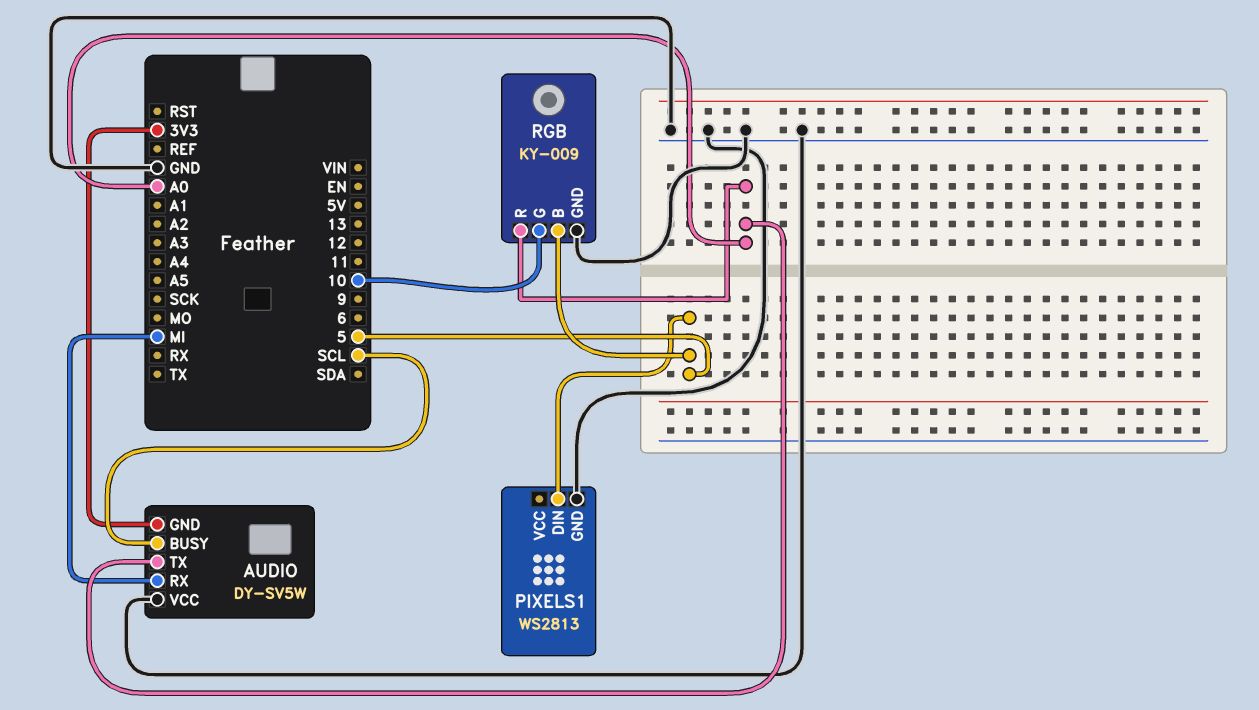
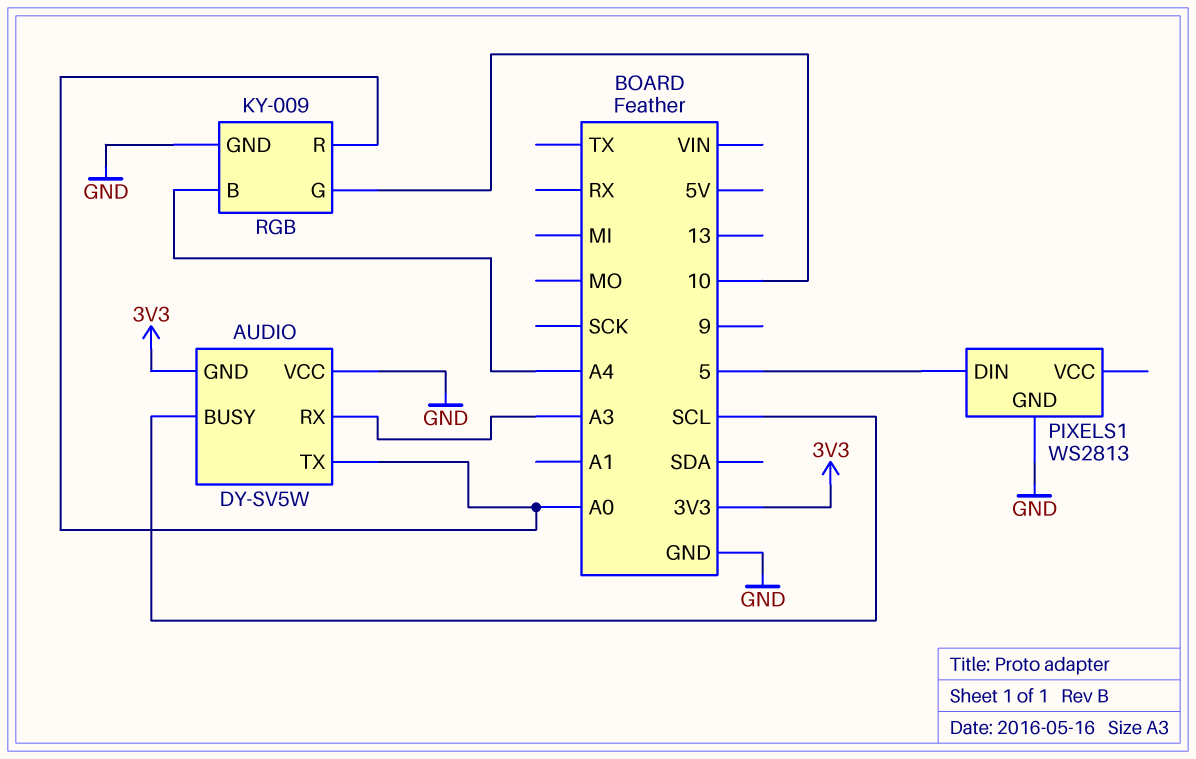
AUDIO pin RX: MI -> A3
RGB pin B: 5 -> A4

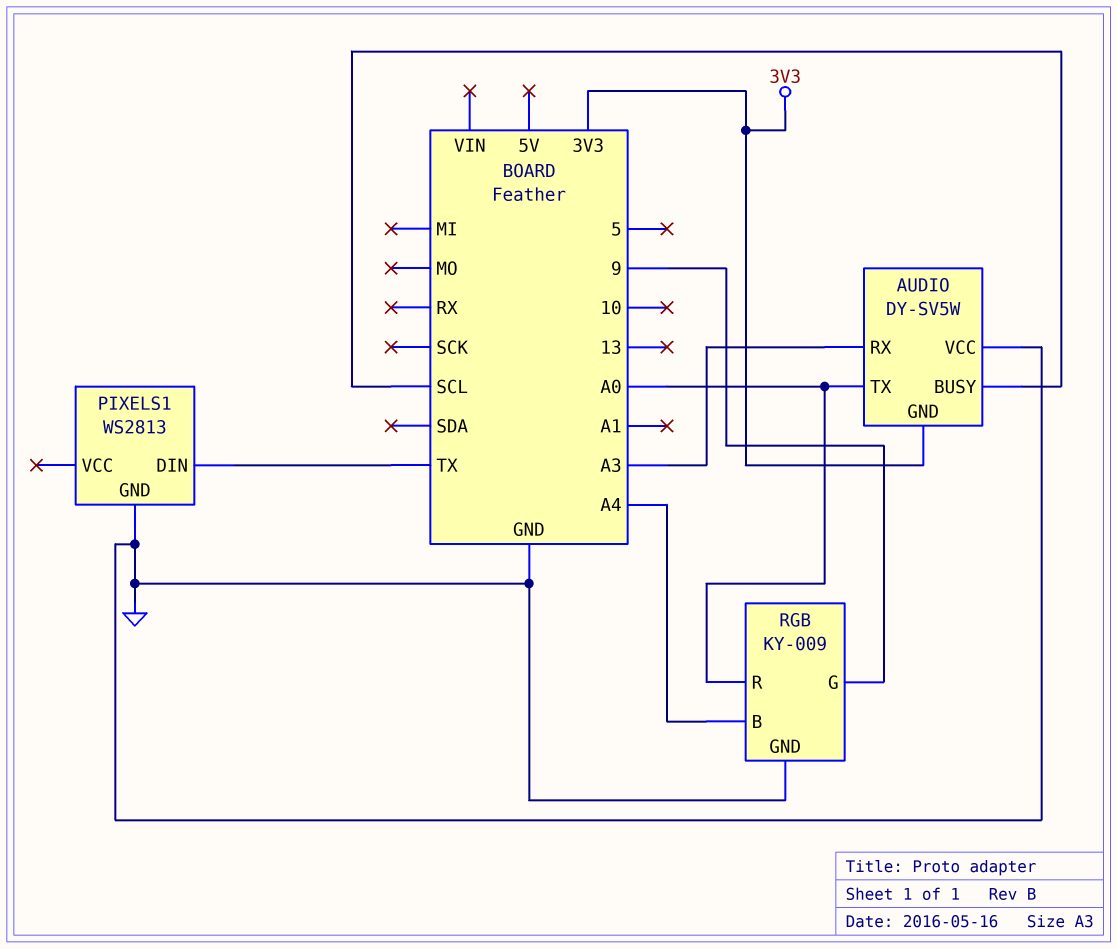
PIXELS1 pin DIN: 5 -> TX
RGB pin G: 10 -> 9

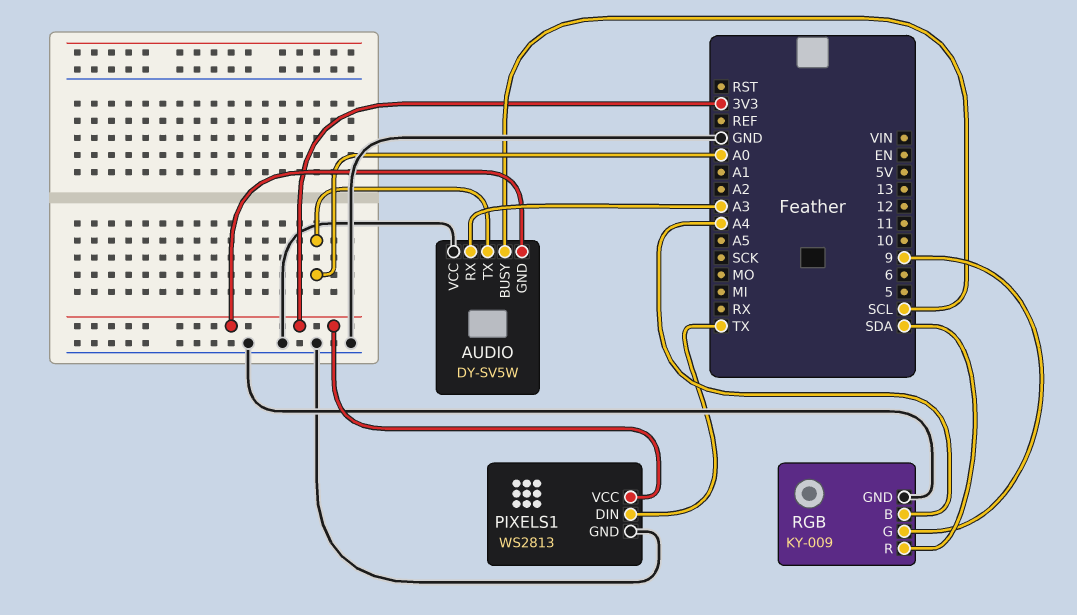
PIXELS1 pin VCC: none -> 3V3
RGB pin R: A0 -> SDA

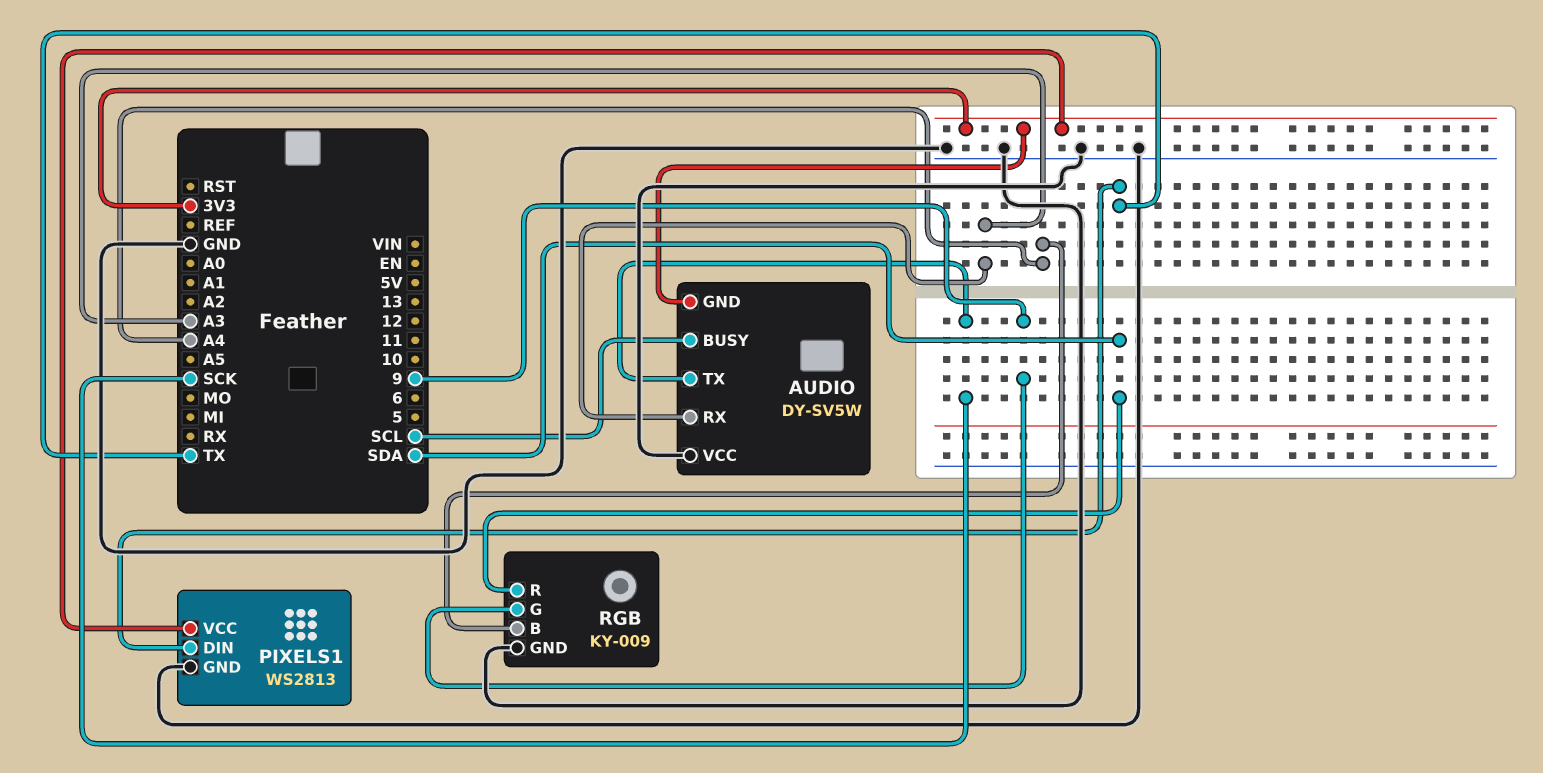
AUDIO pin TX: A0 -> SCK

